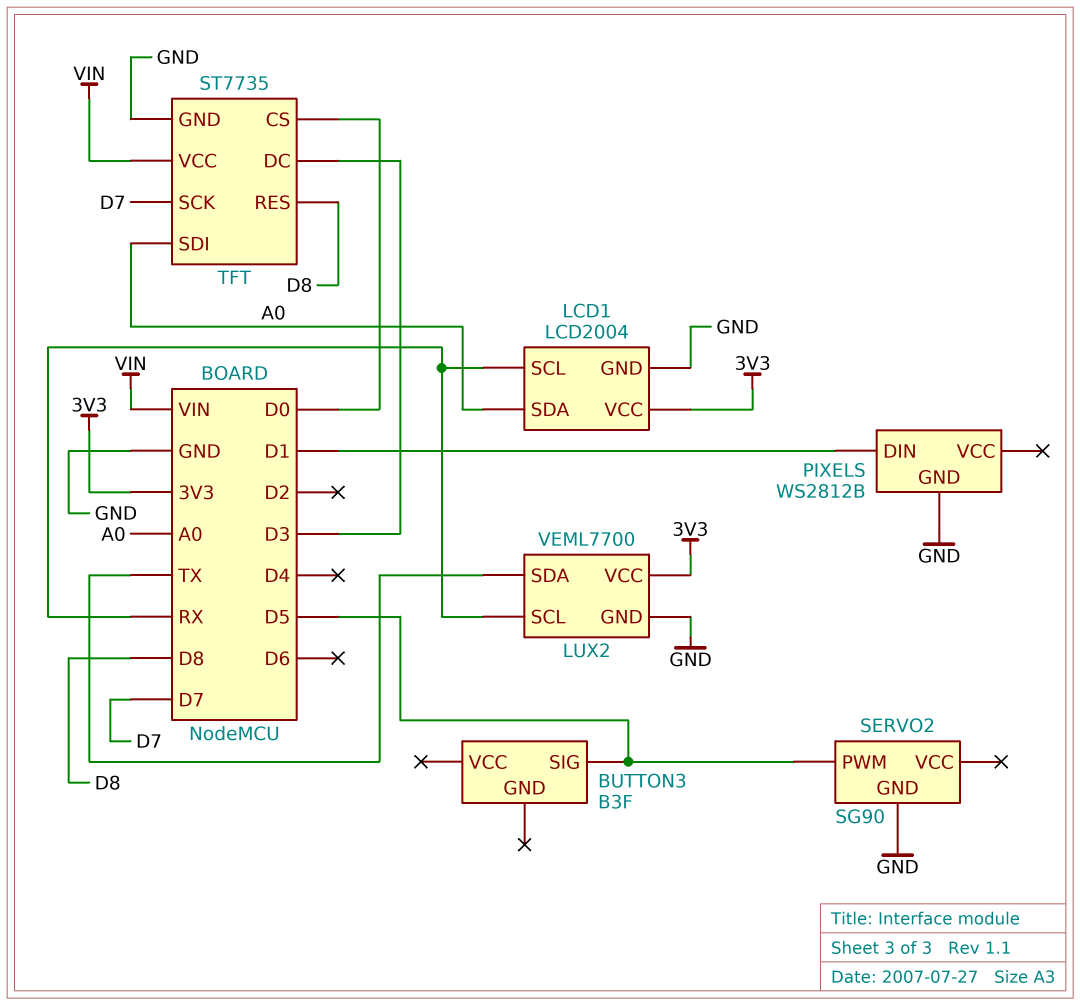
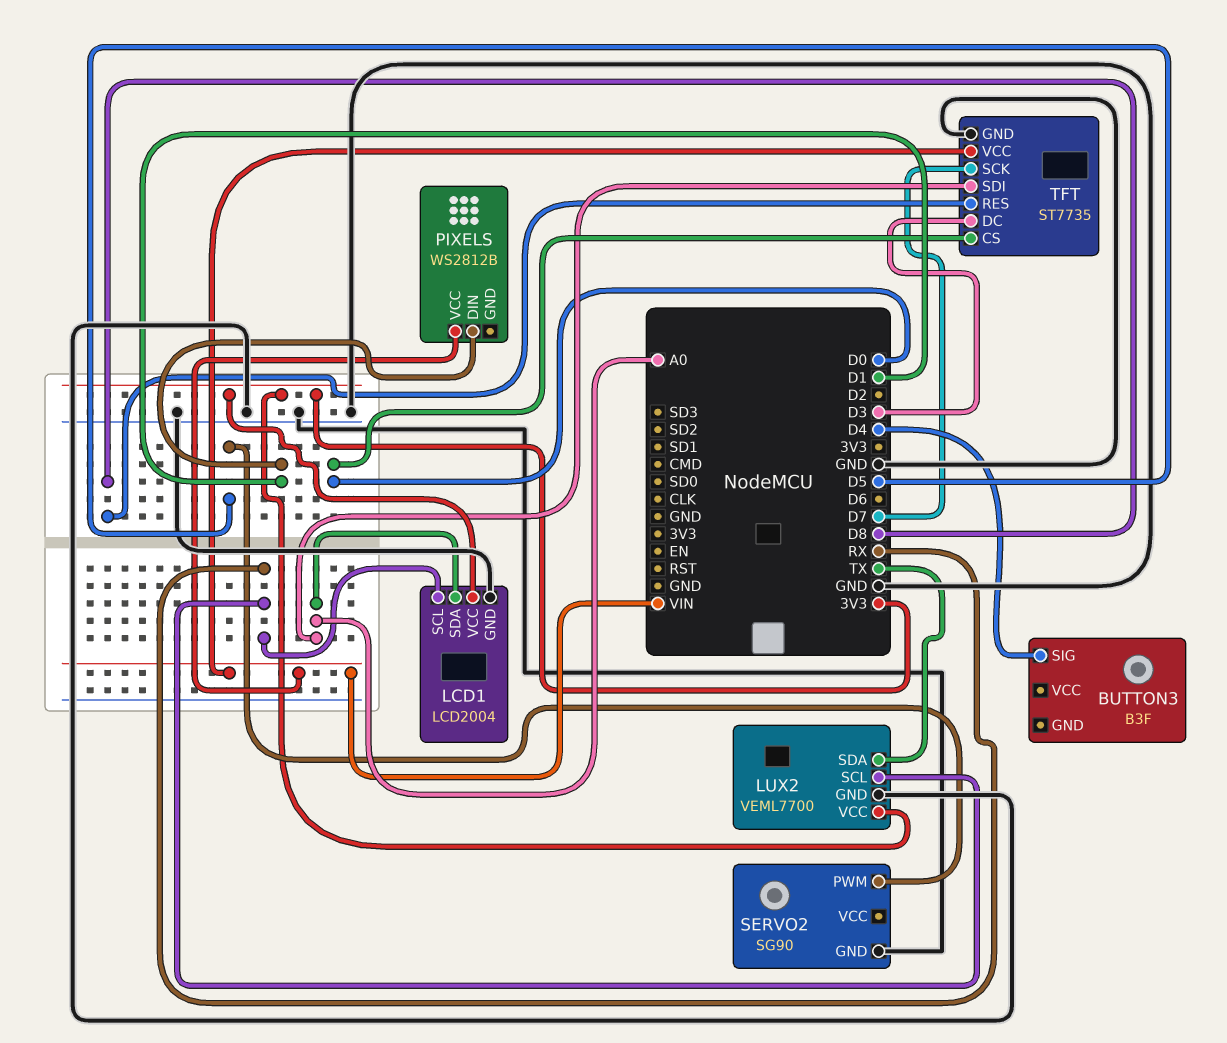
BUTTON3 pin SIG: D5 -> D4
PIXELS pin GND: GND -> none
PIXELS pin VCC: none -> VIN

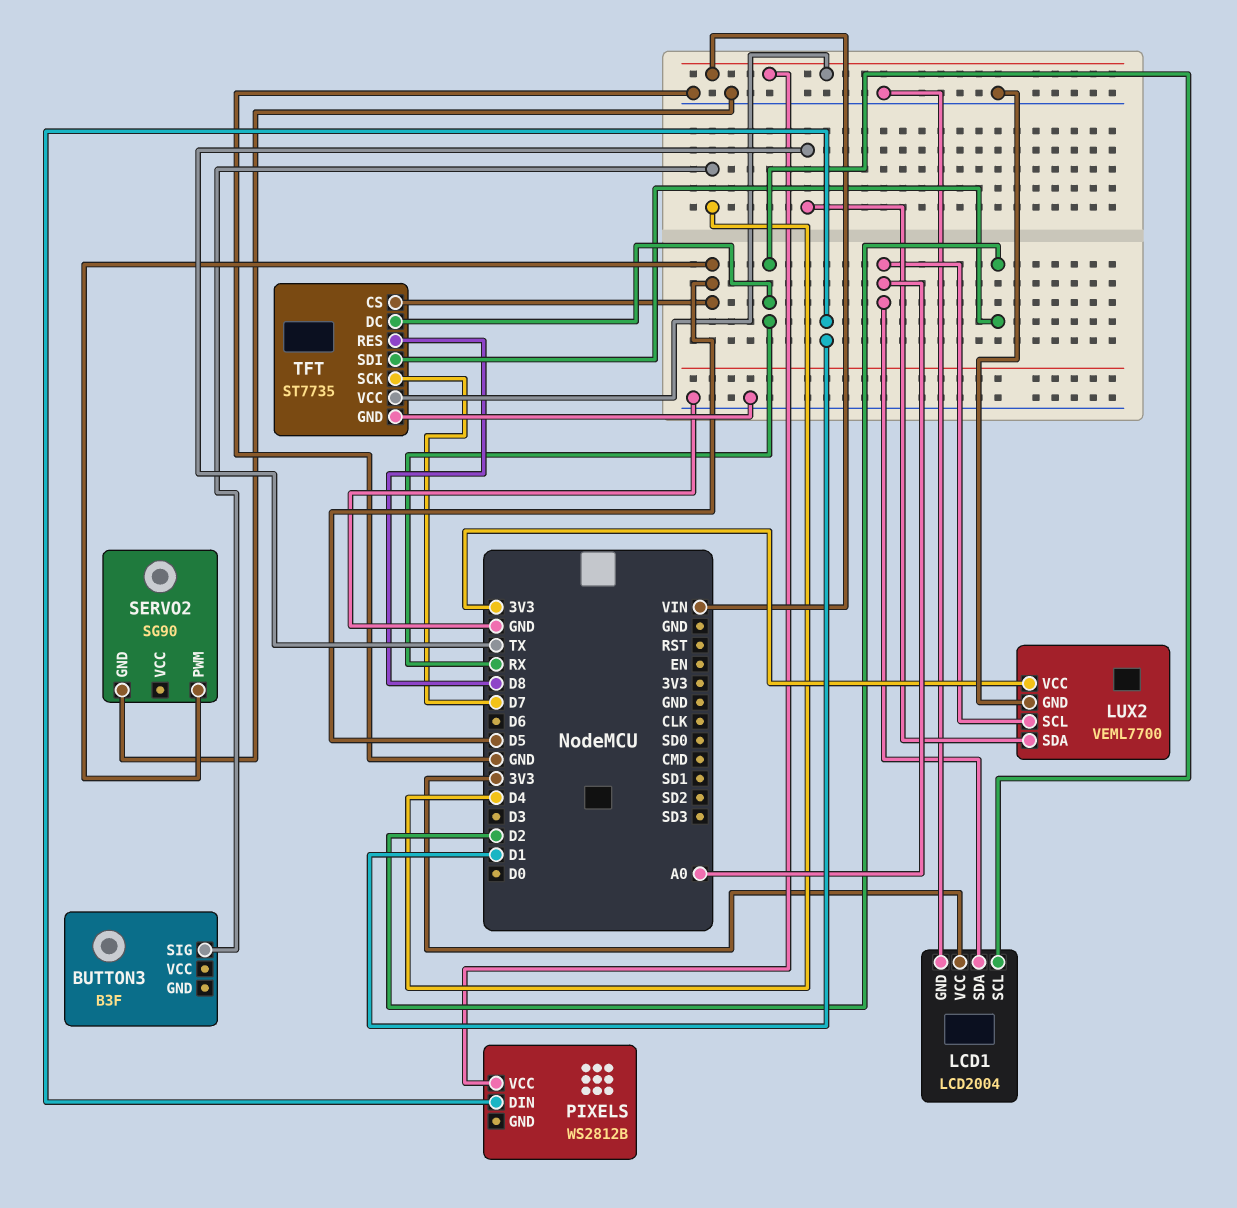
LUX2 pin SCL: RX -> A0
TFT pin CS: D0 -> D5
TFT pin DC: D3 -> RX
TFT pin SDI: A0 -> D2

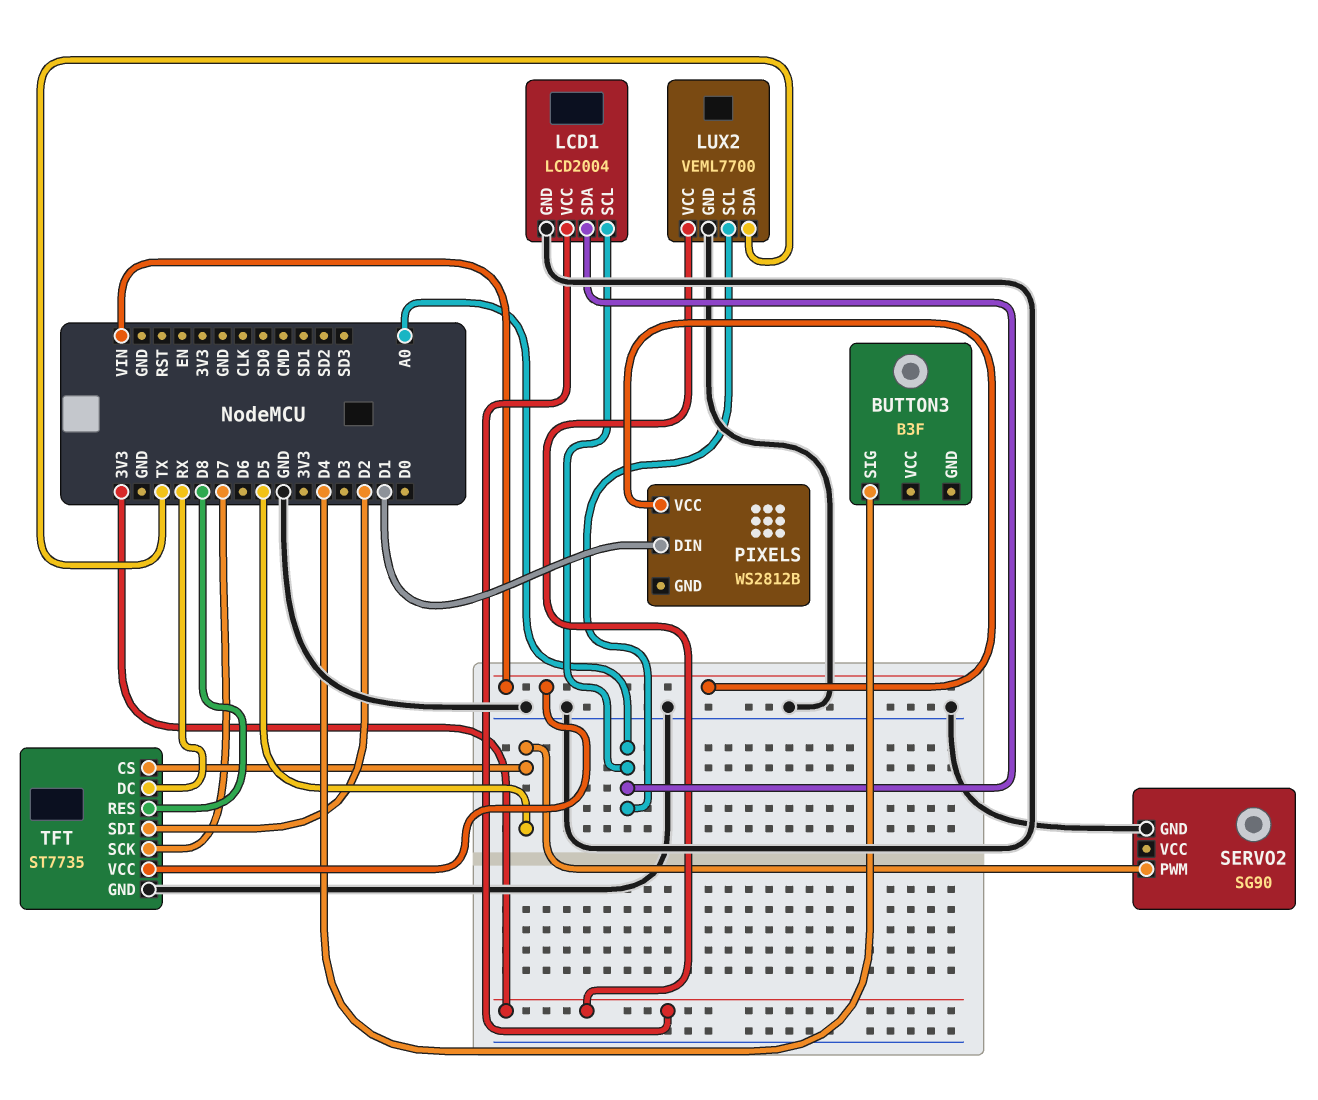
LCD1 pin SCL: RX -> A0

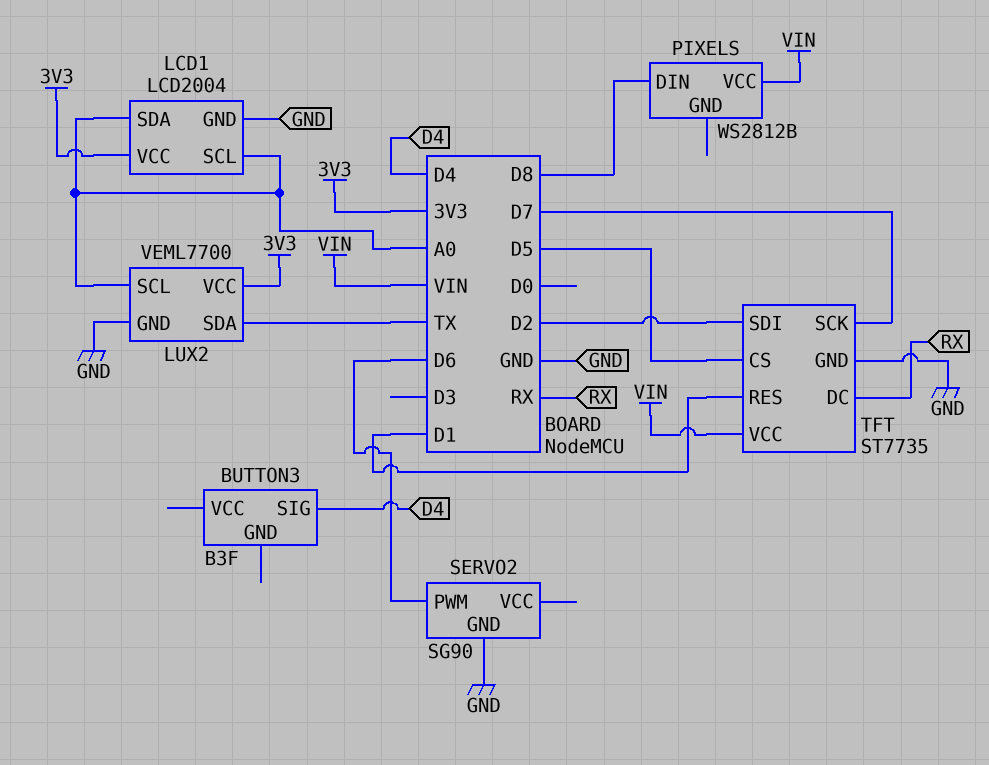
PIXELS pin DIN: D1 -> D8
SERVO2 pin PWM: D5 -> D6
TFT pin RES: D8 -> D1

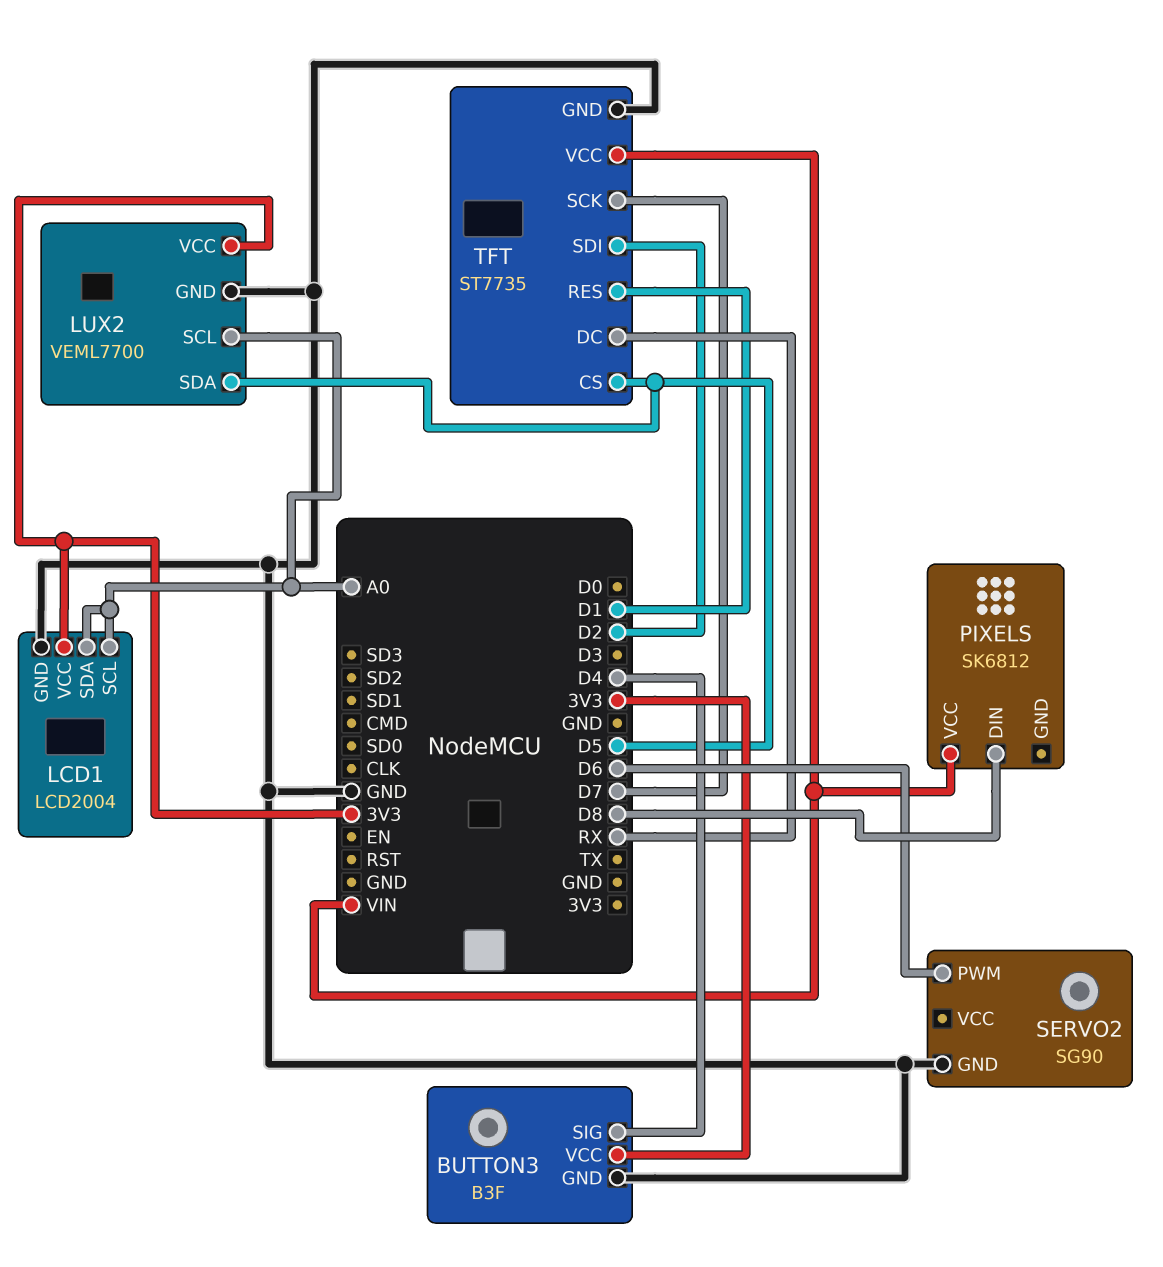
BUTTON3 pin GND: none -> GND
BUTTON3 pin VCC: none -> 3V3
LUX2 pin SDA: TX -> D5
PIXELS: WS2812B -> SK6812

